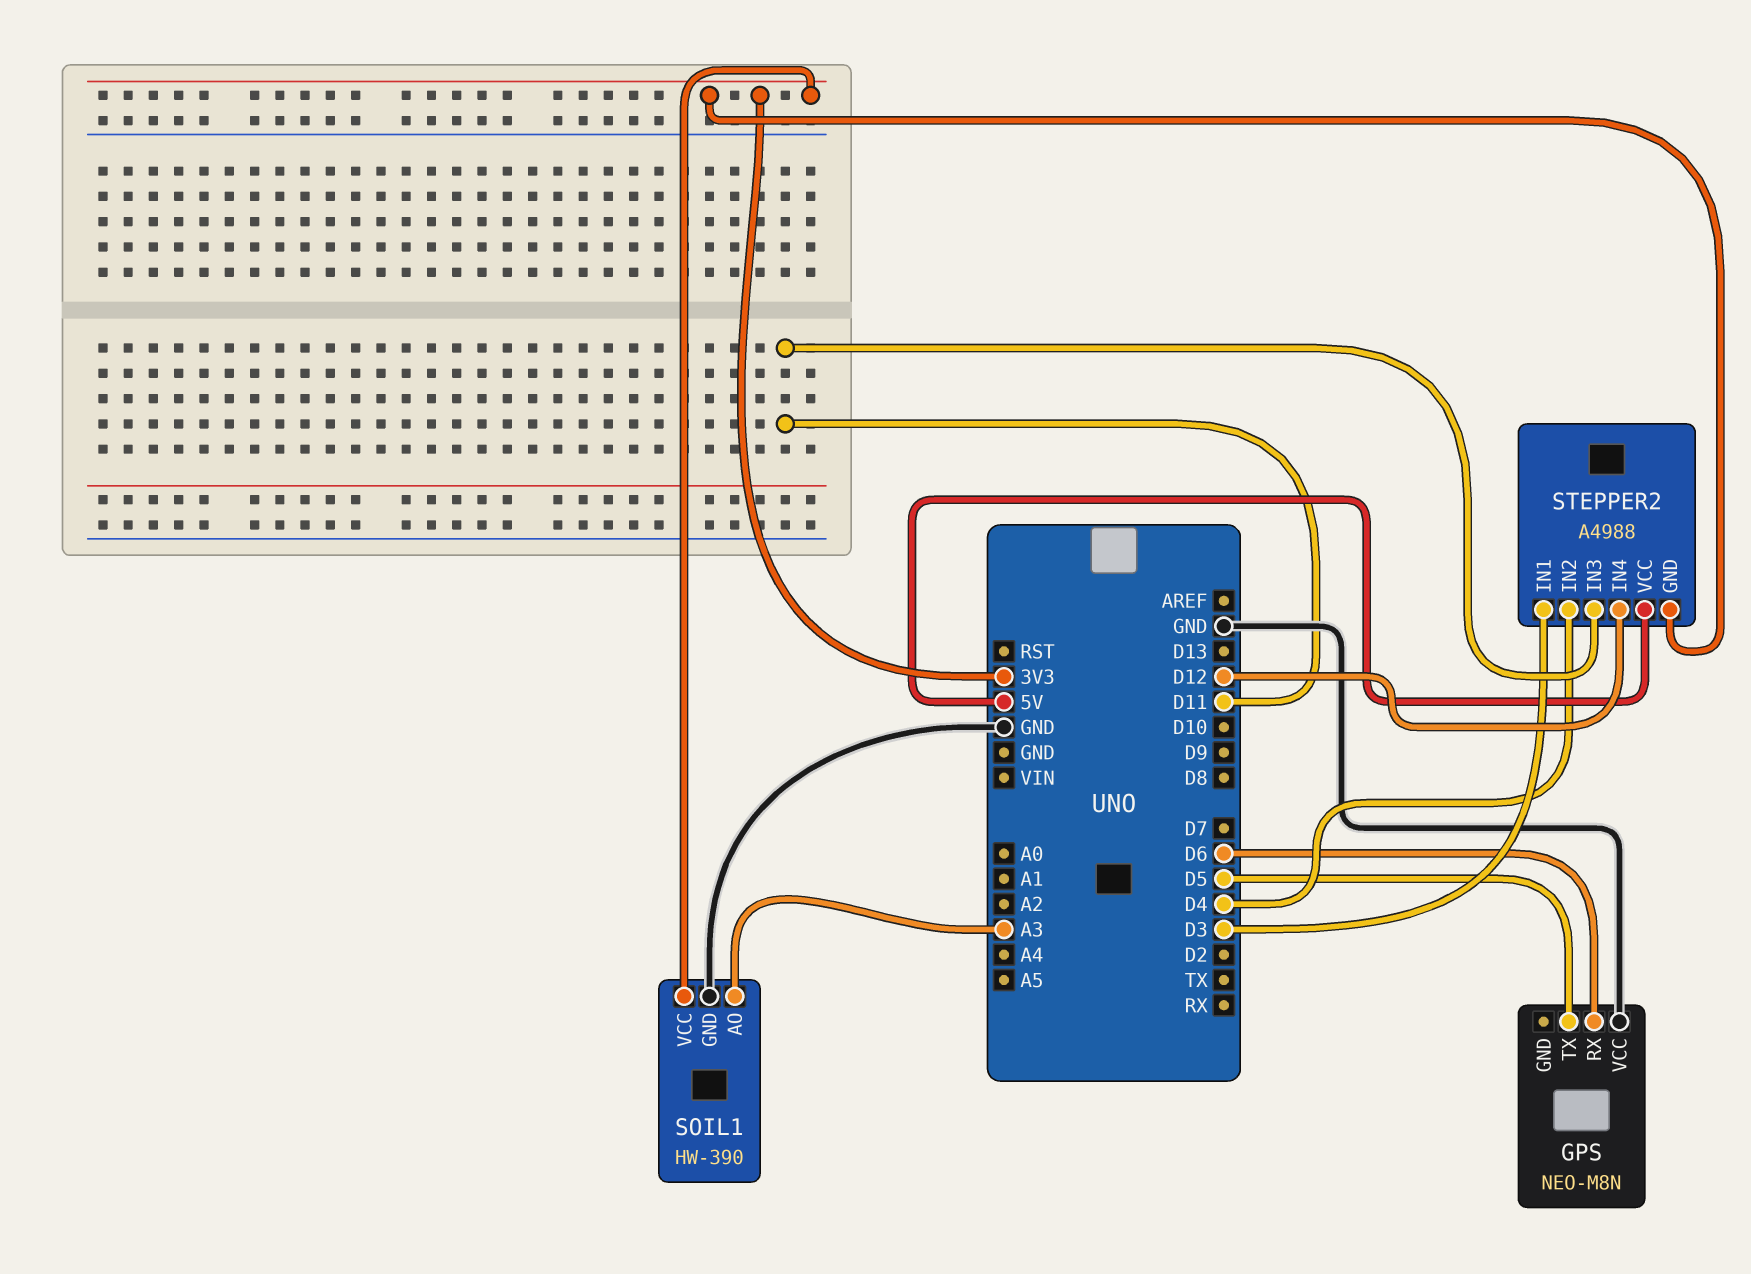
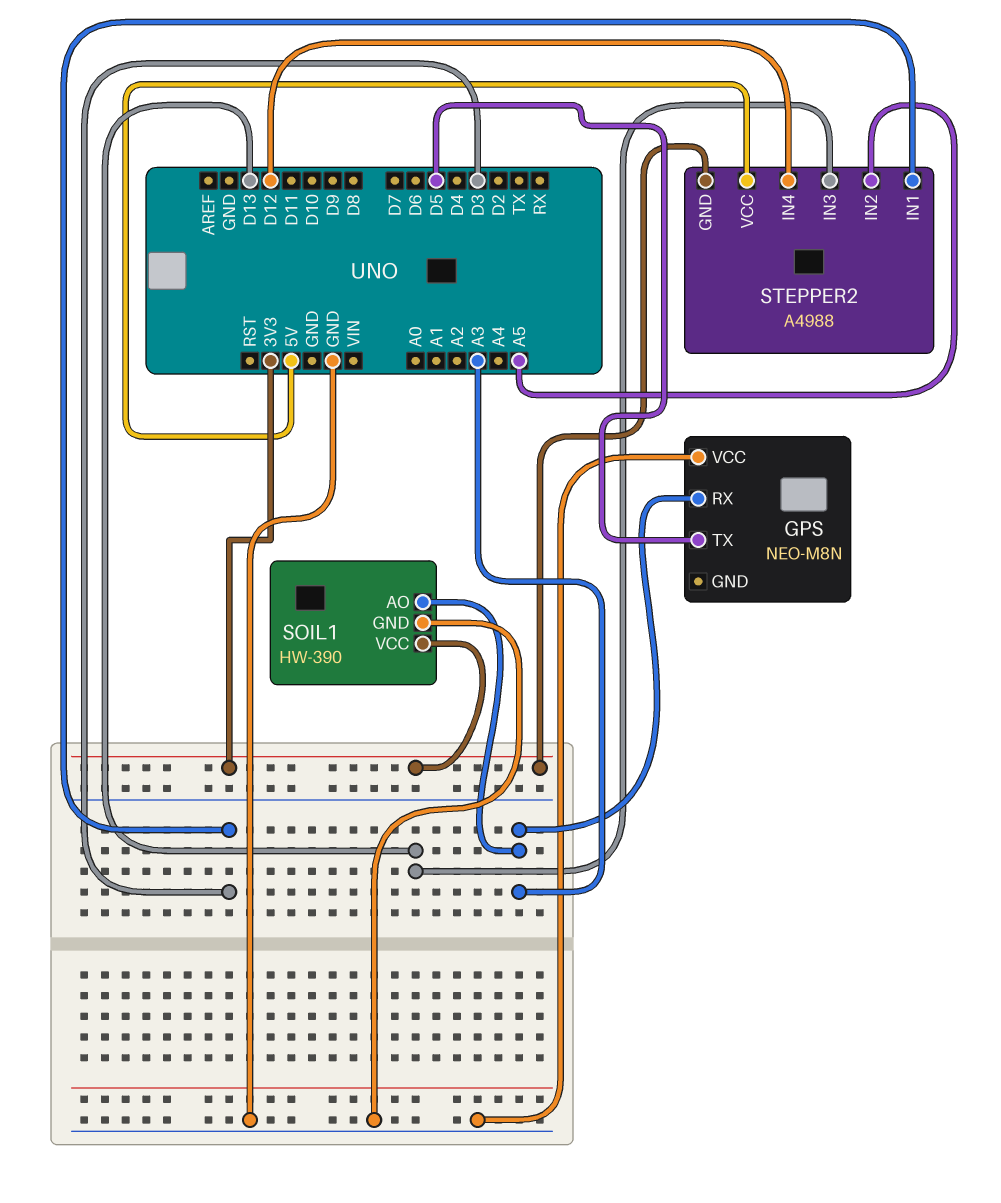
GPS pin RX: D6 -> A3
STEPPER2 pin IN2: D4 -> A5
STEPPER2 pin IN3: D11 -> D13

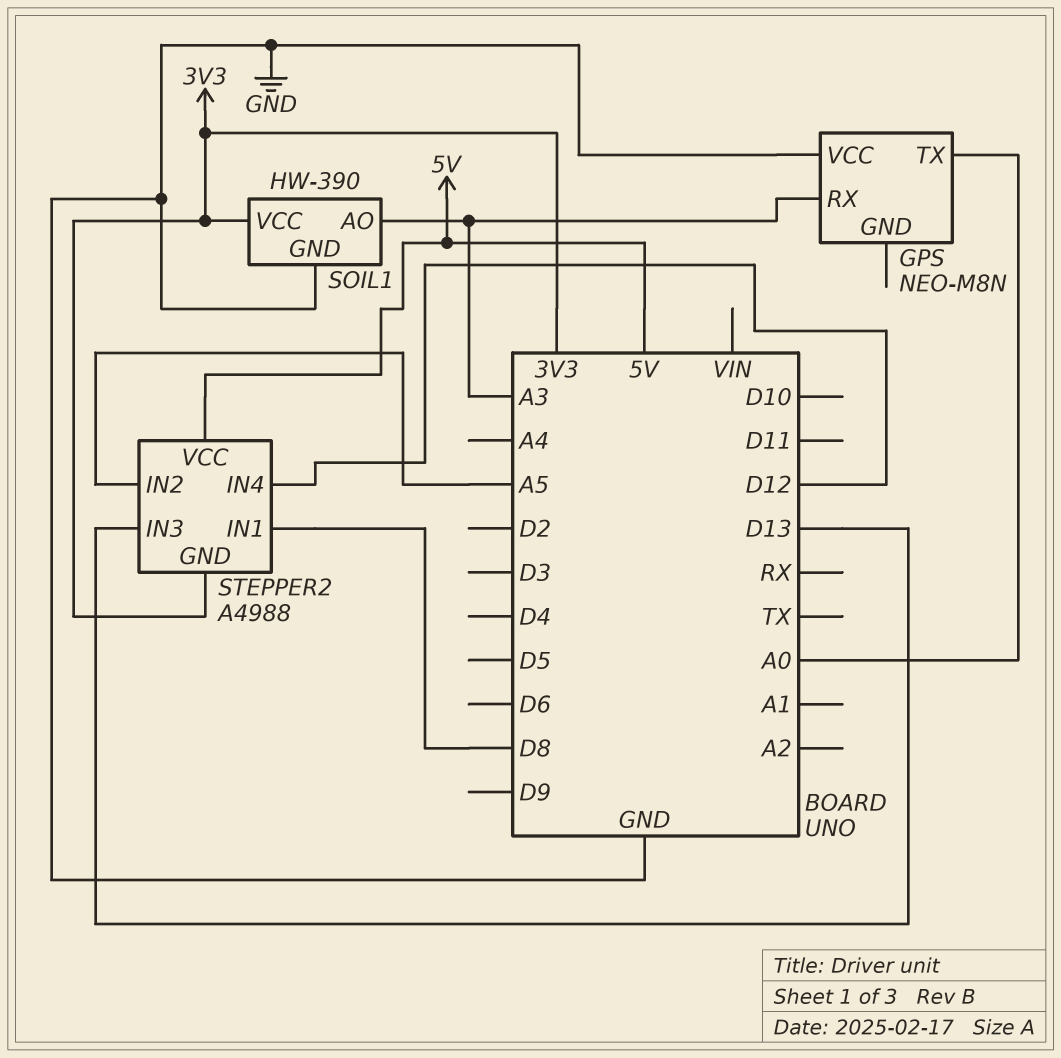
GPS pin TX: D5 -> A0
STEPPER2 pin IN1: D3 -> D8

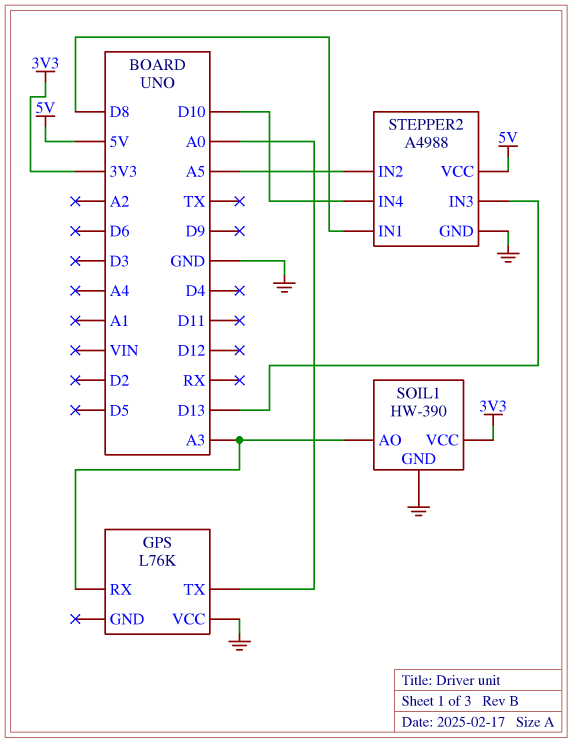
GPS: NEO-M8N -> L76K
STEPPER2 pin GND: 3V3 -> GND
STEPPER2 pin IN4: D12 -> D10

